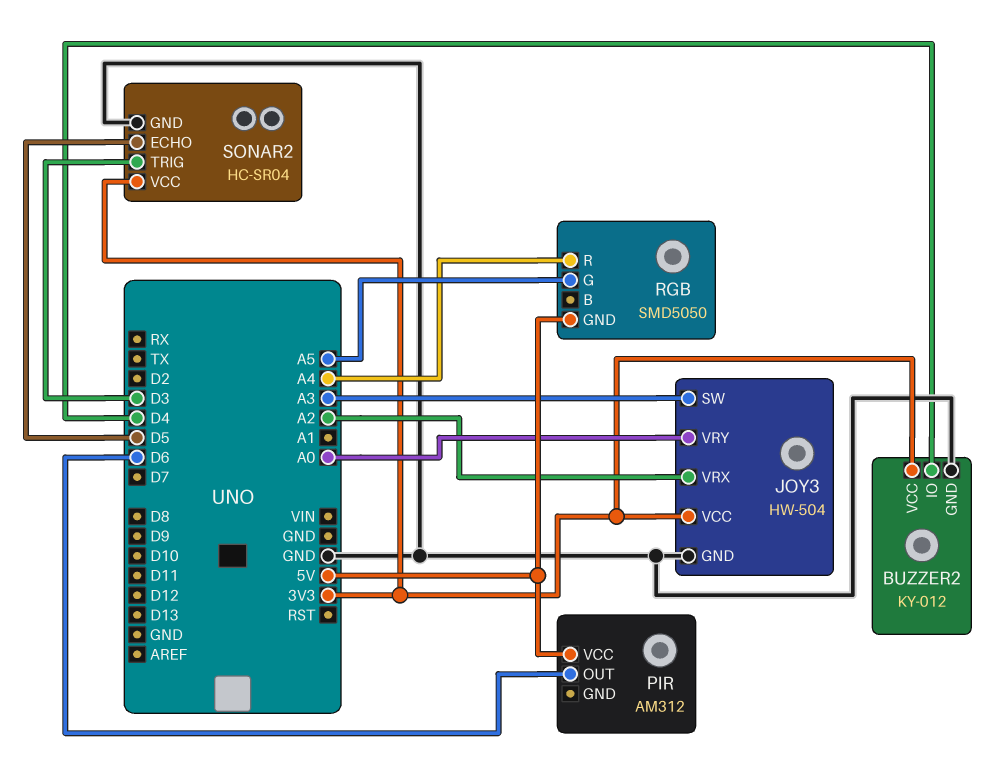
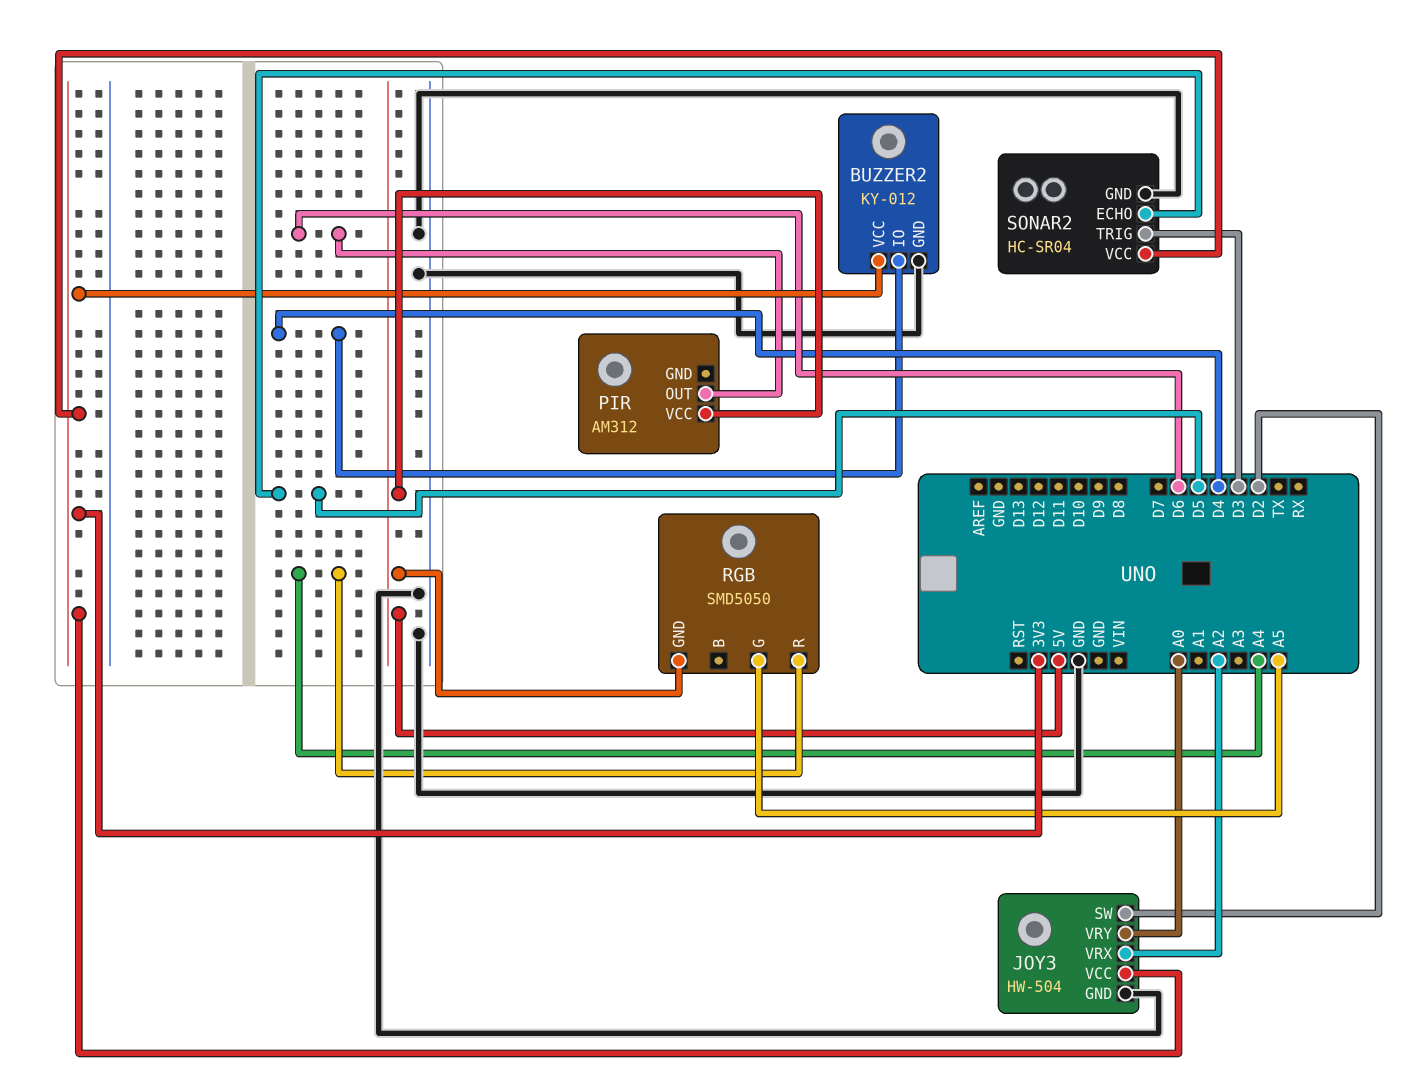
JOY3 pin SW: A3 -> D2

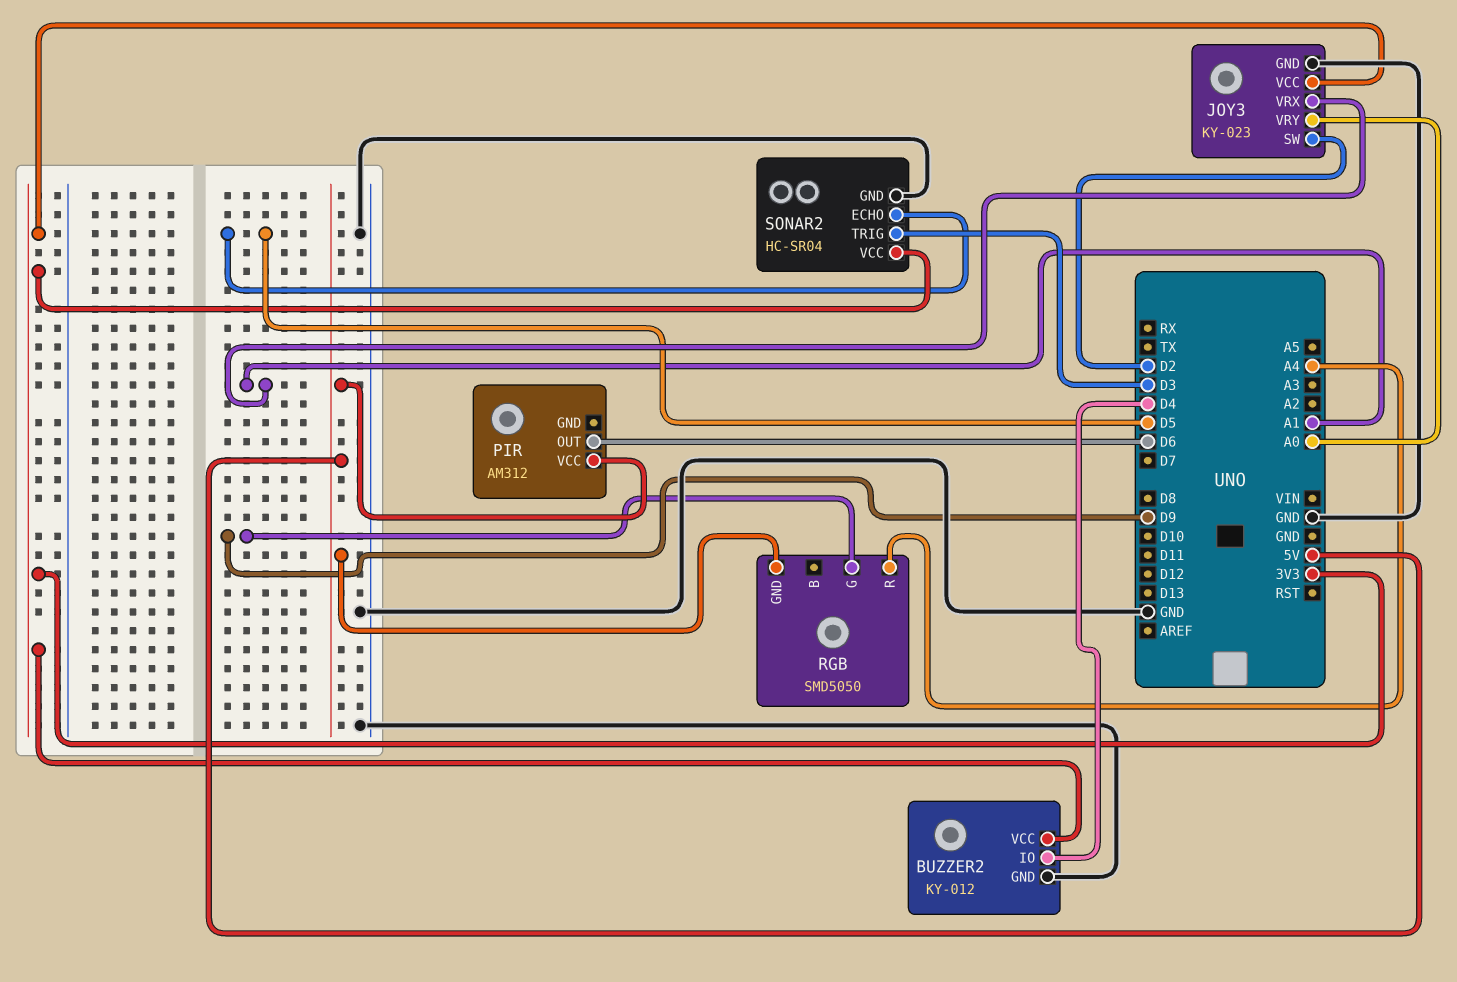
JOY3: HW-504 -> KY-023
JOY3 pin VRX: A2 -> A1
RGB pin G: A5 -> D9

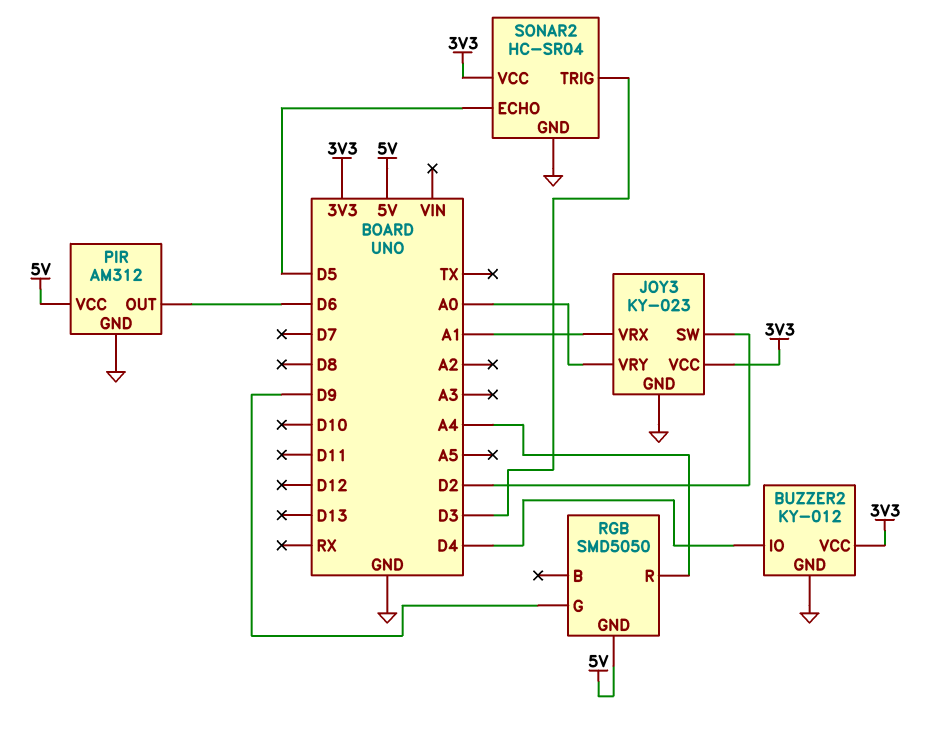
PIR pin GND: none -> GND

